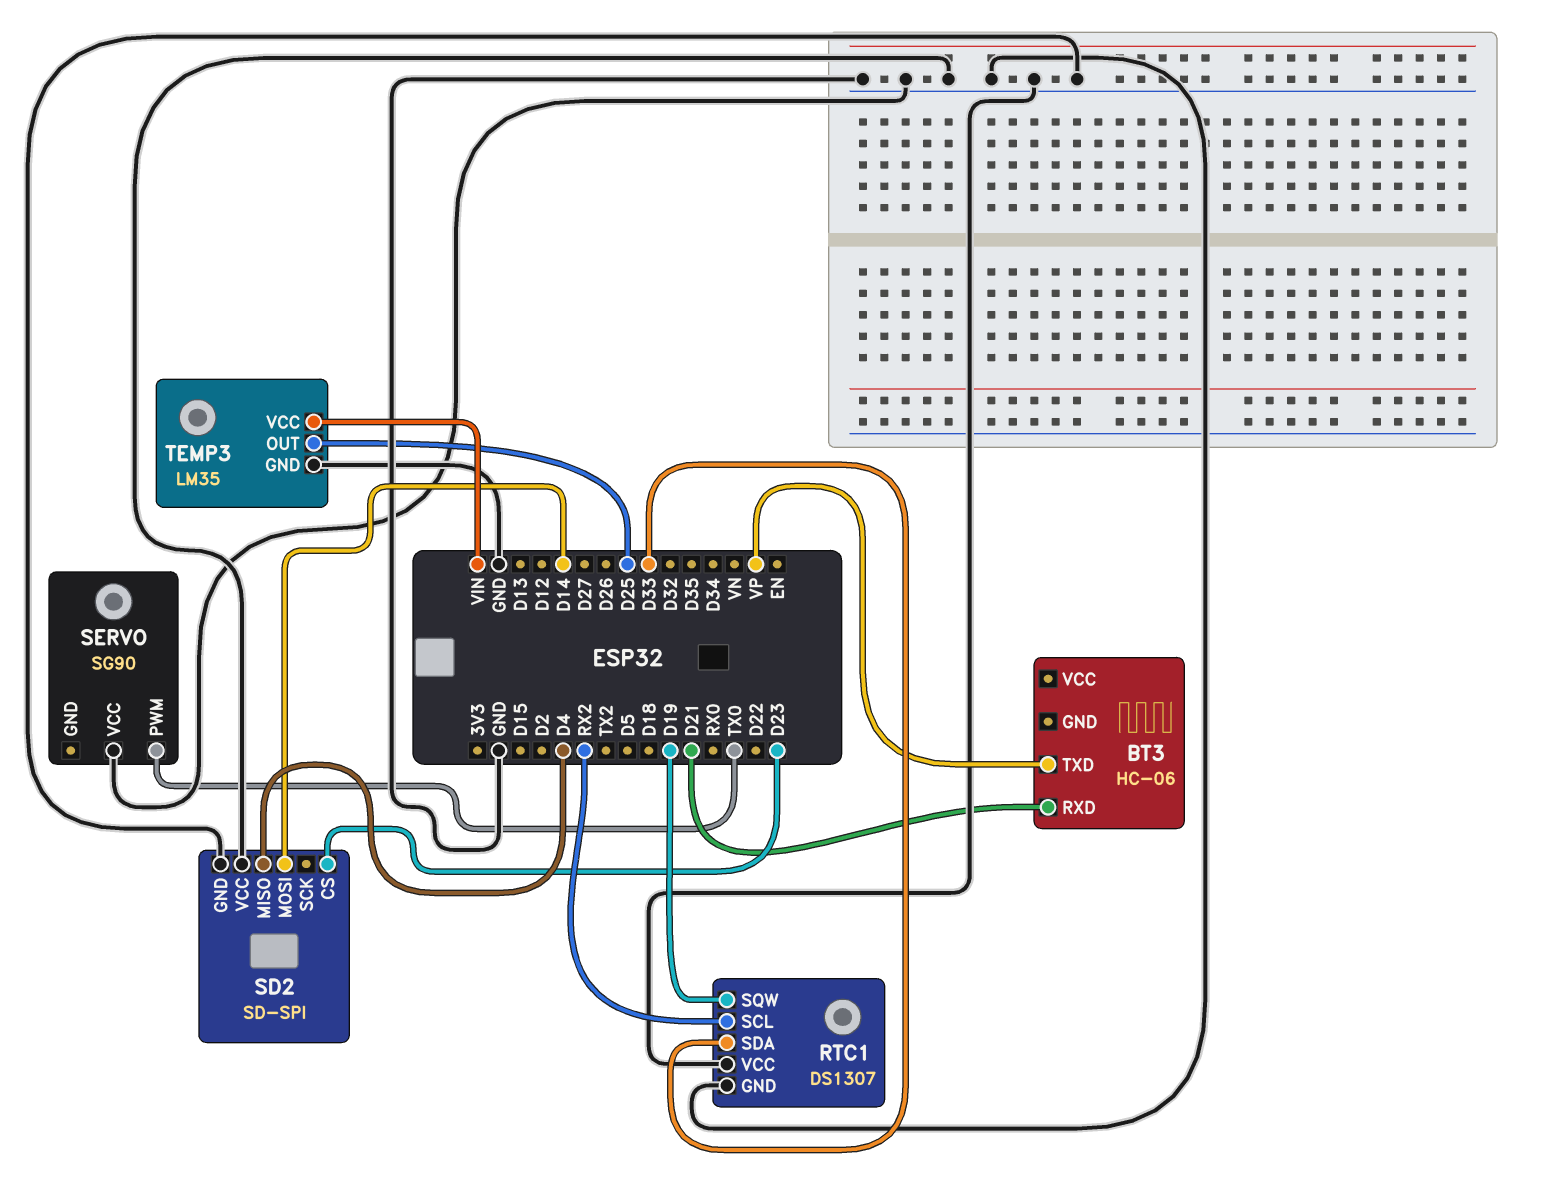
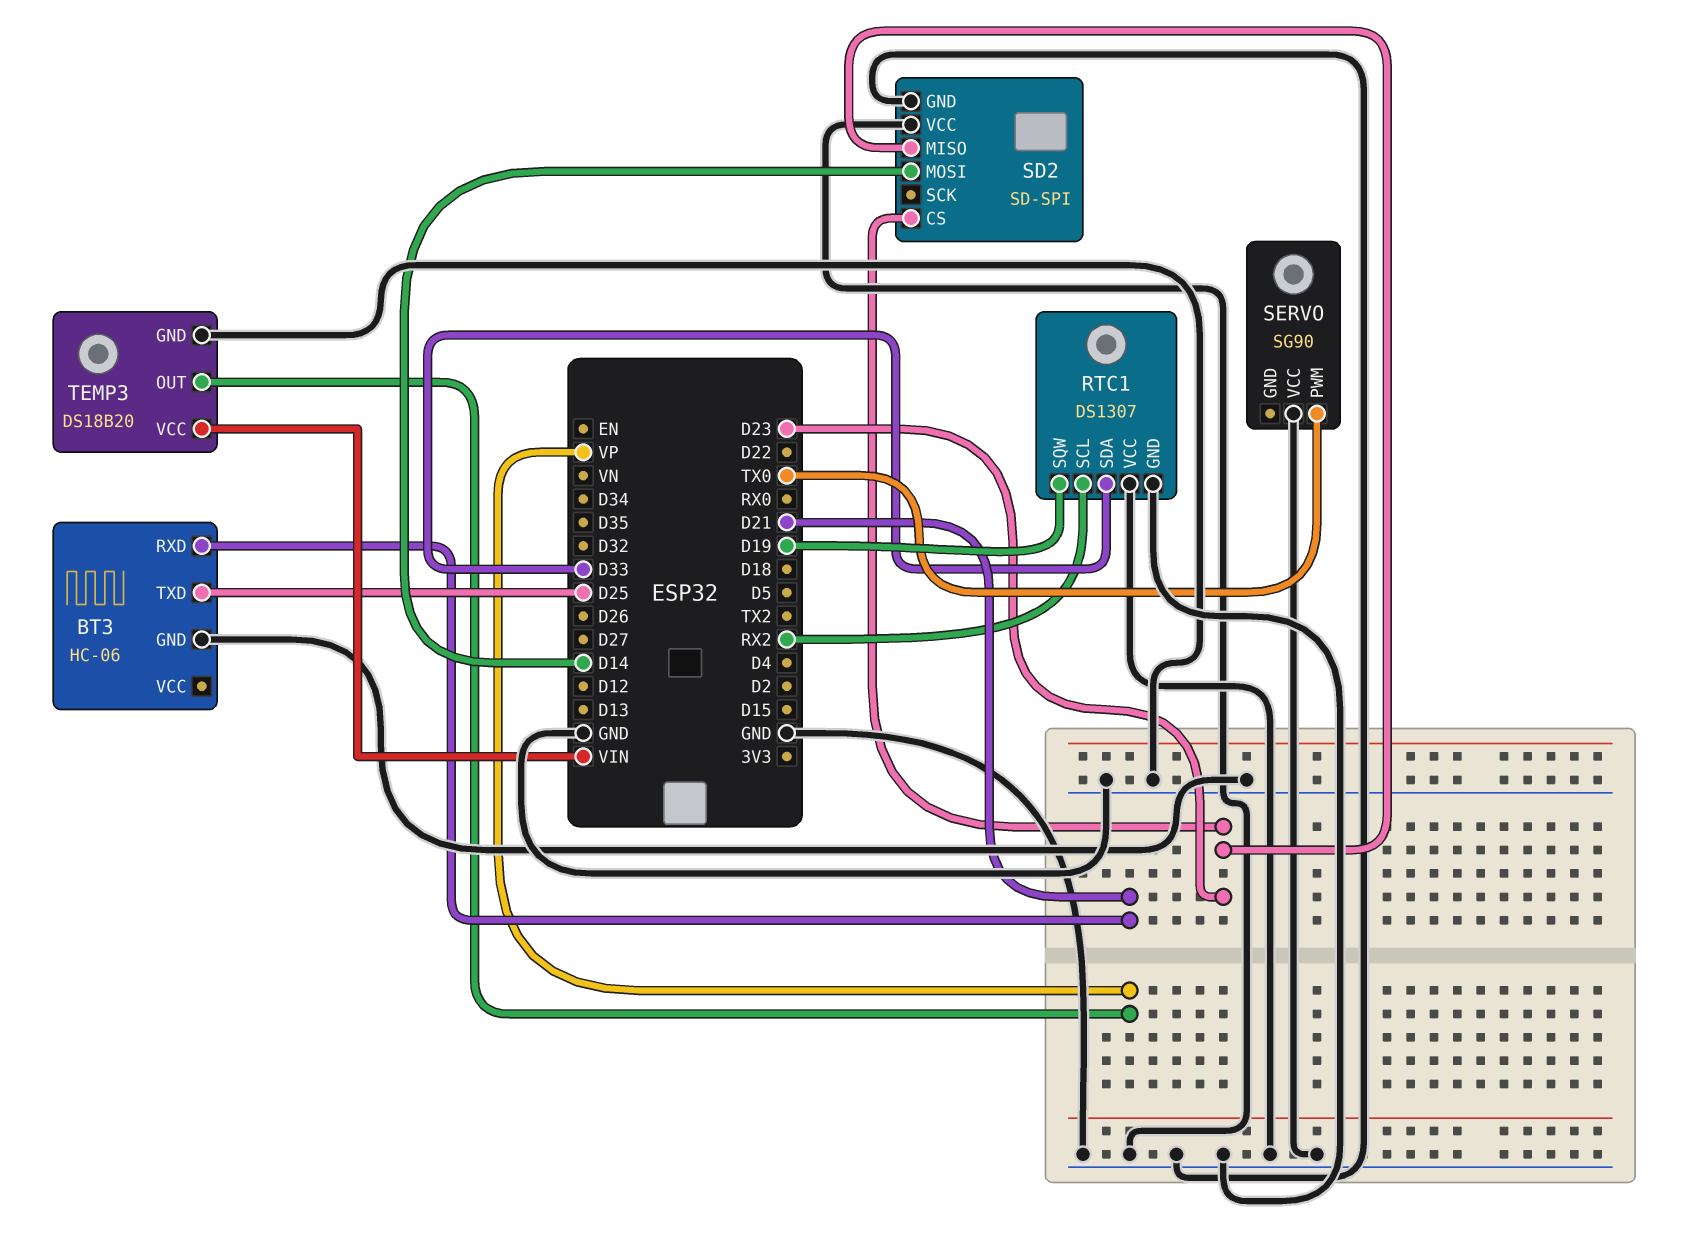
BT3 pin GND: none -> GND
BT3 pin TXD: VP -> D25
SD2 pin MISO: D4 -> D23
TEMP3: LM35 -> DS18B20
TEMP3 pin OUT: D25 -> VP

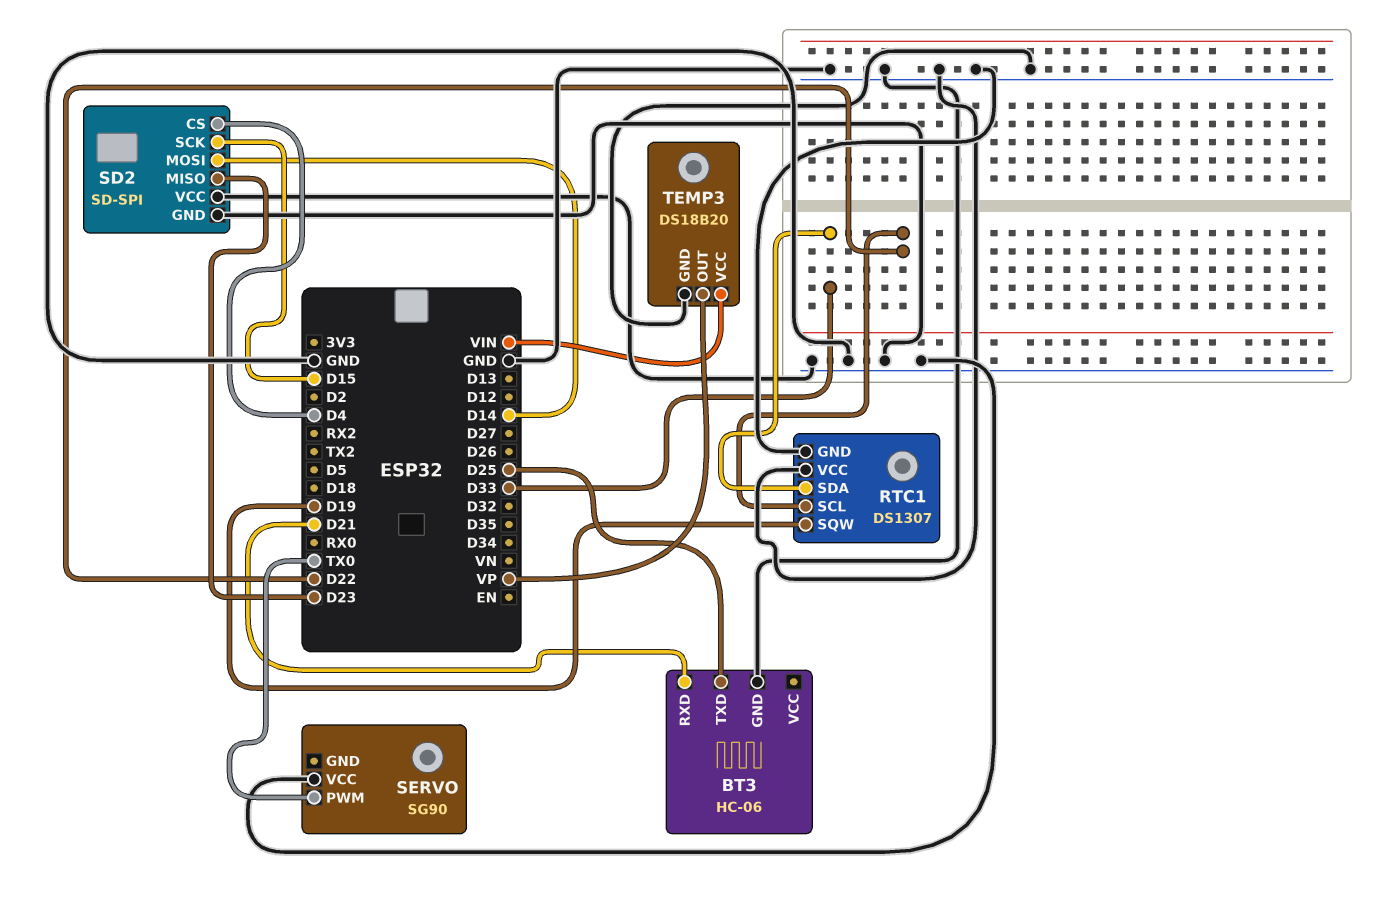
RTC1 pin SCL: RX2 -> D22
SD2 pin CS: D23 -> D4
SD2 pin SCK: none -> D15

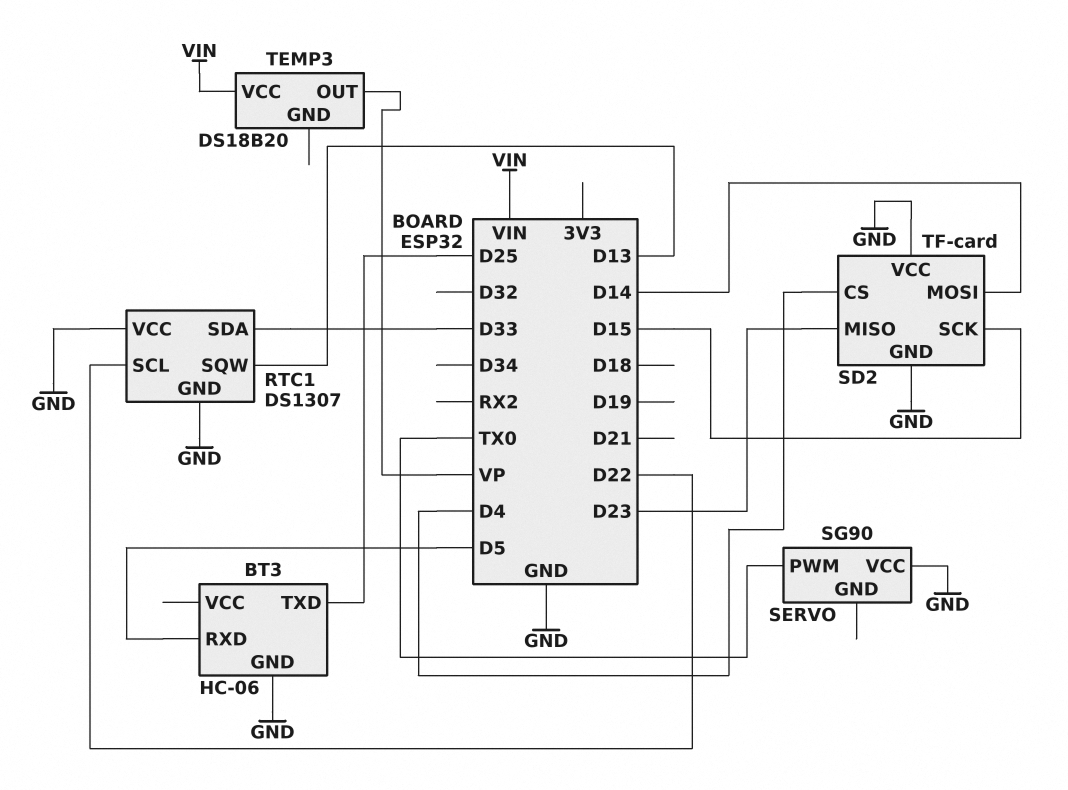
BT3 pin RXD: D21 -> D5
RTC1 pin SQW: D19 -> D13
SD2: SD-SPI -> TF-card
TEMP3 pin GND: GND -> none

